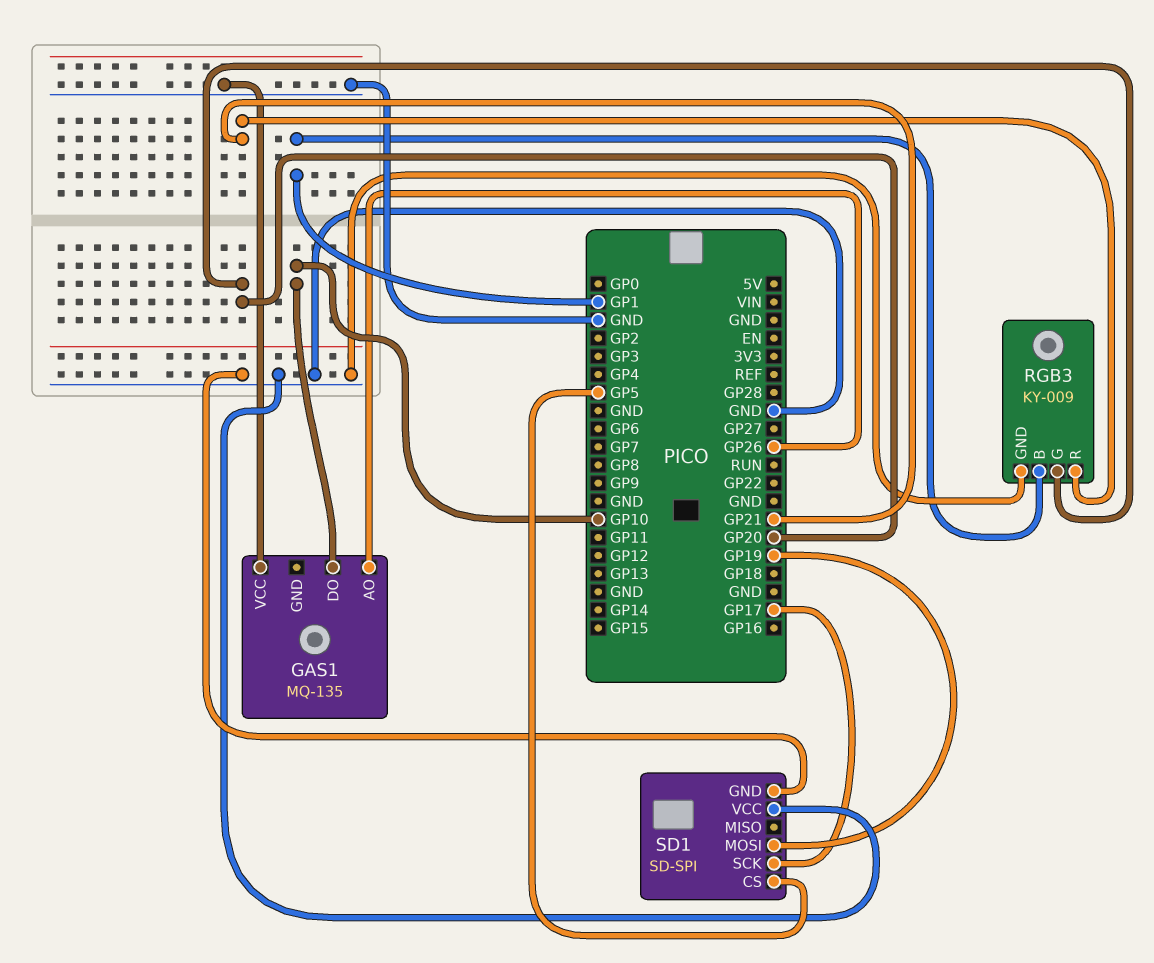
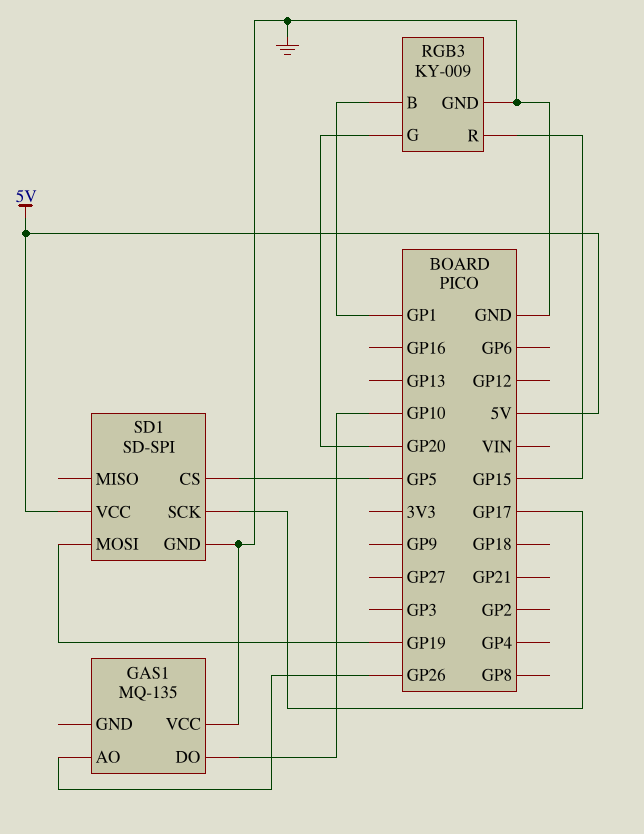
RGB3 pin R: GP21 -> GP15
SD1 pin VCC: GND -> 5V

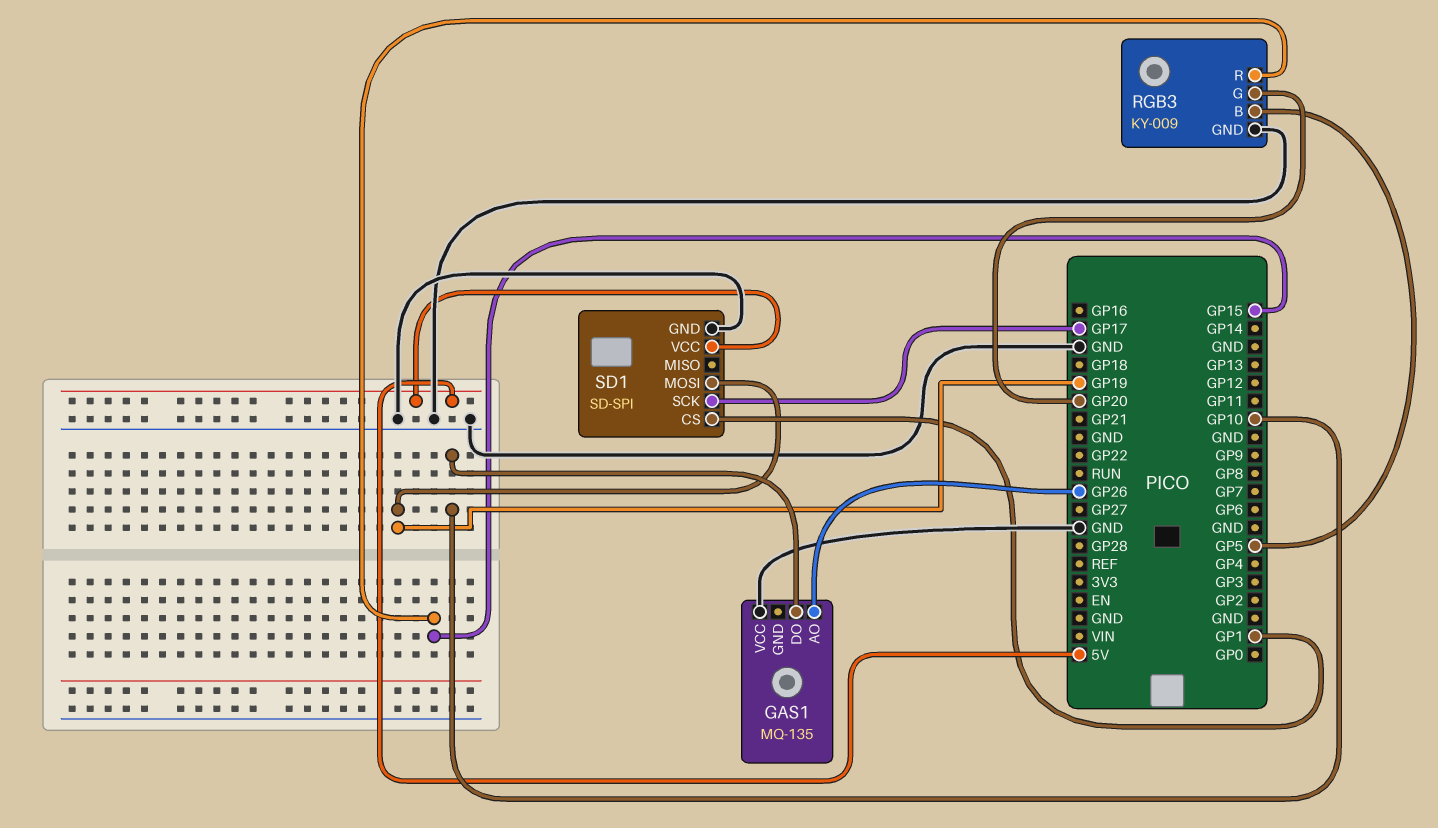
RGB3 pin B: GP1 -> GP5
SD1 pin CS: GP5 -> GP1

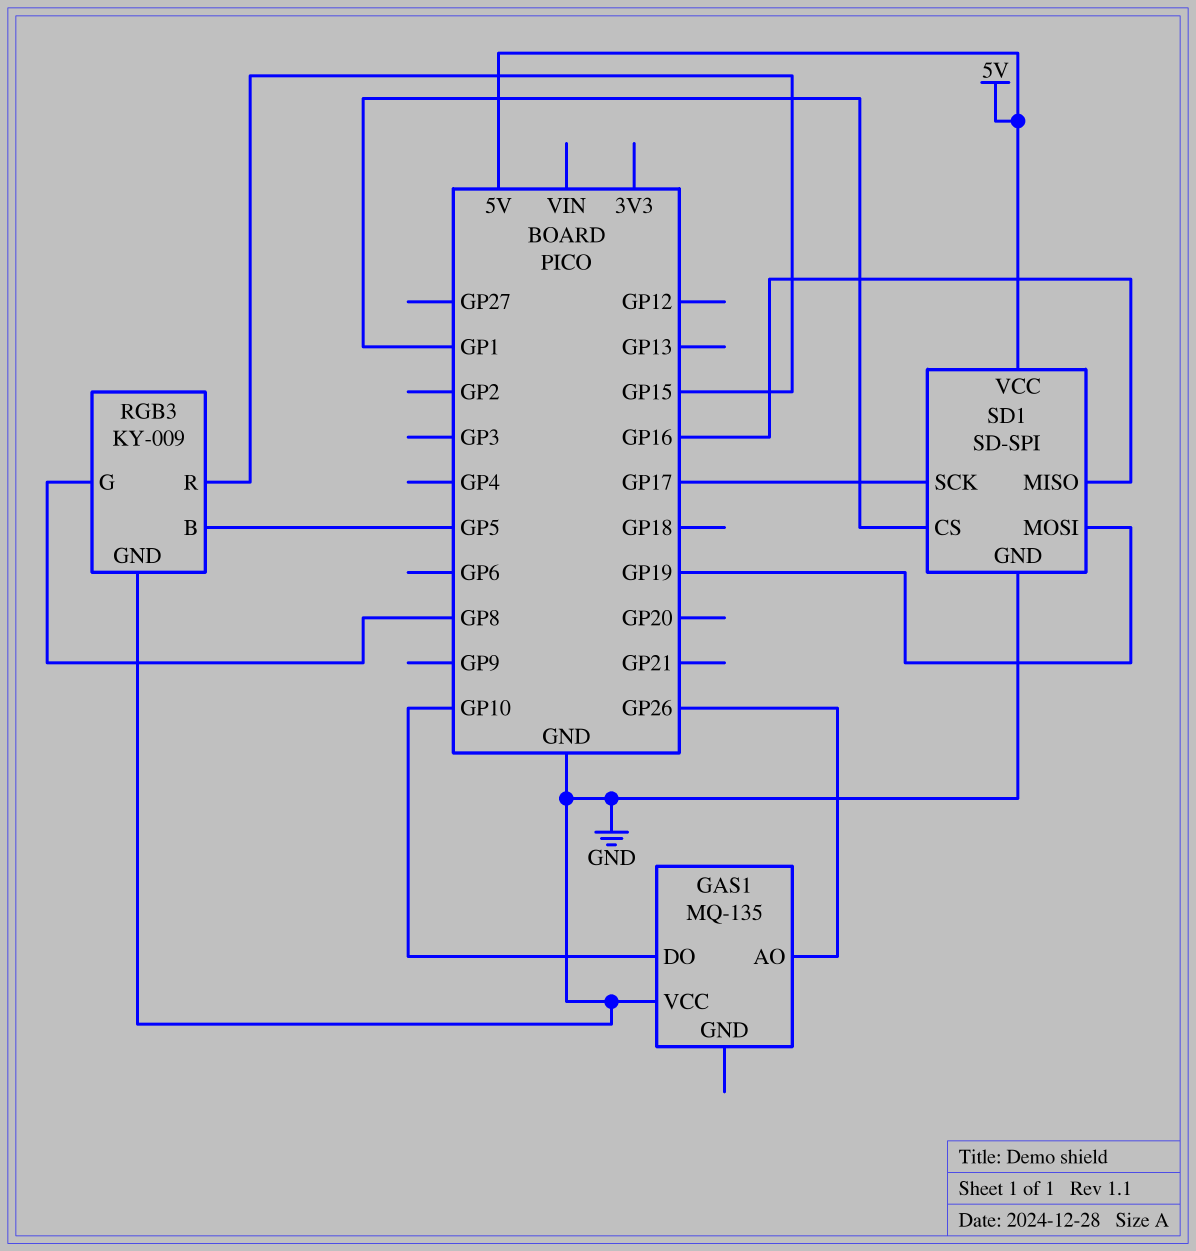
RGB3 pin G: GP20 -> GP8
SD1 pin MISO: none -> GP16

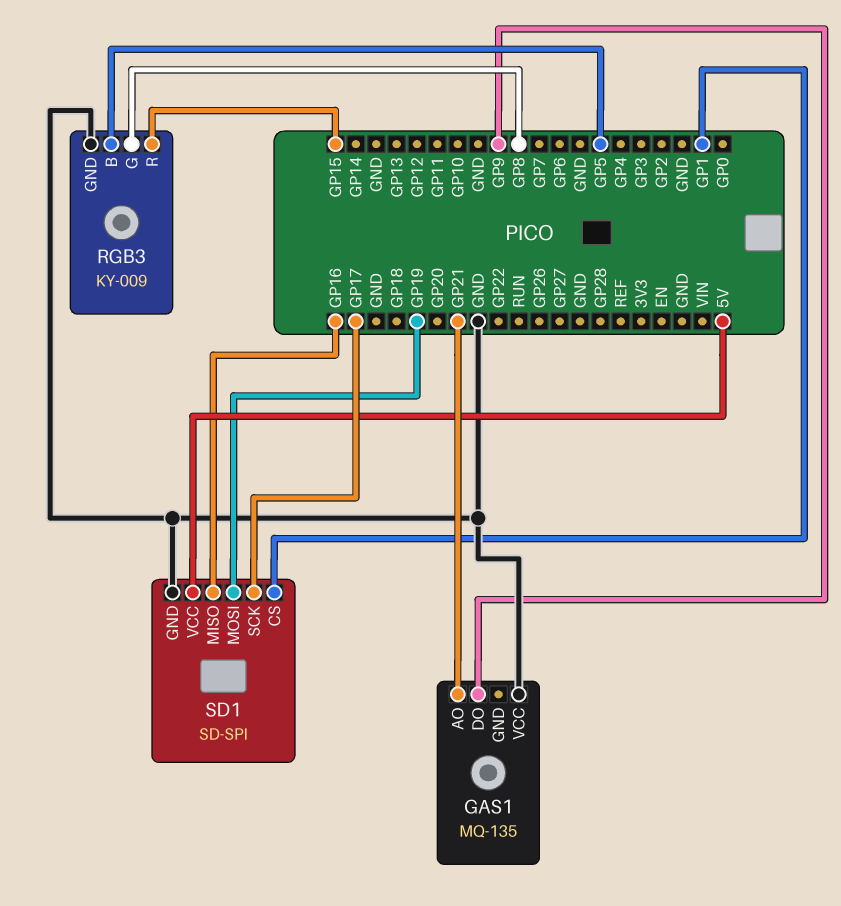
GAS1 pin AO: GP26 -> GP21
GAS1 pin DO: GP10 -> GP9

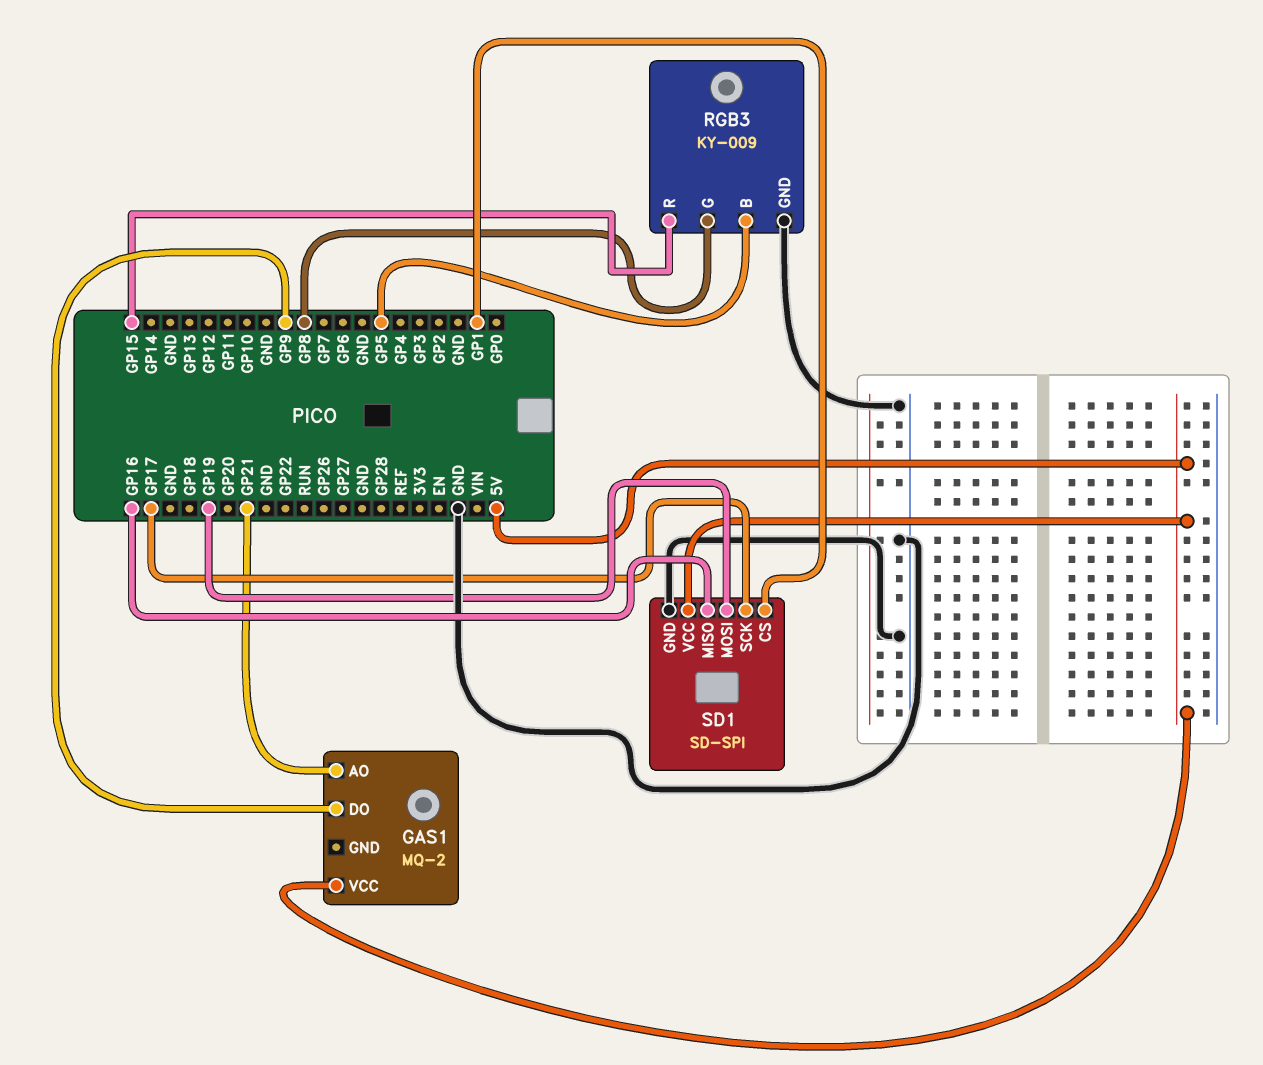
GAS1: MQ-135 -> MQ-2
GAS1 pin VCC: GND -> 5V

